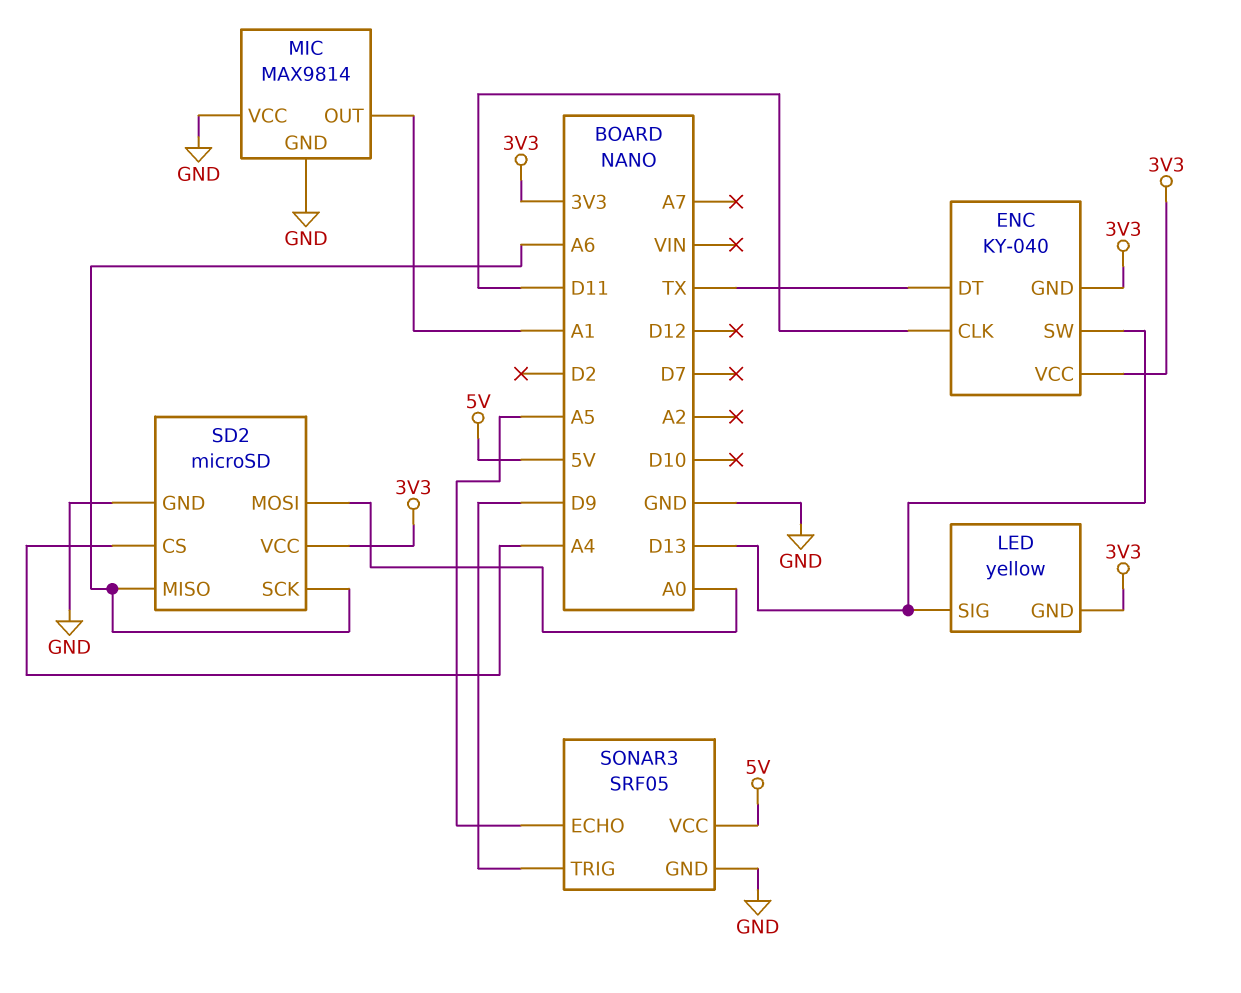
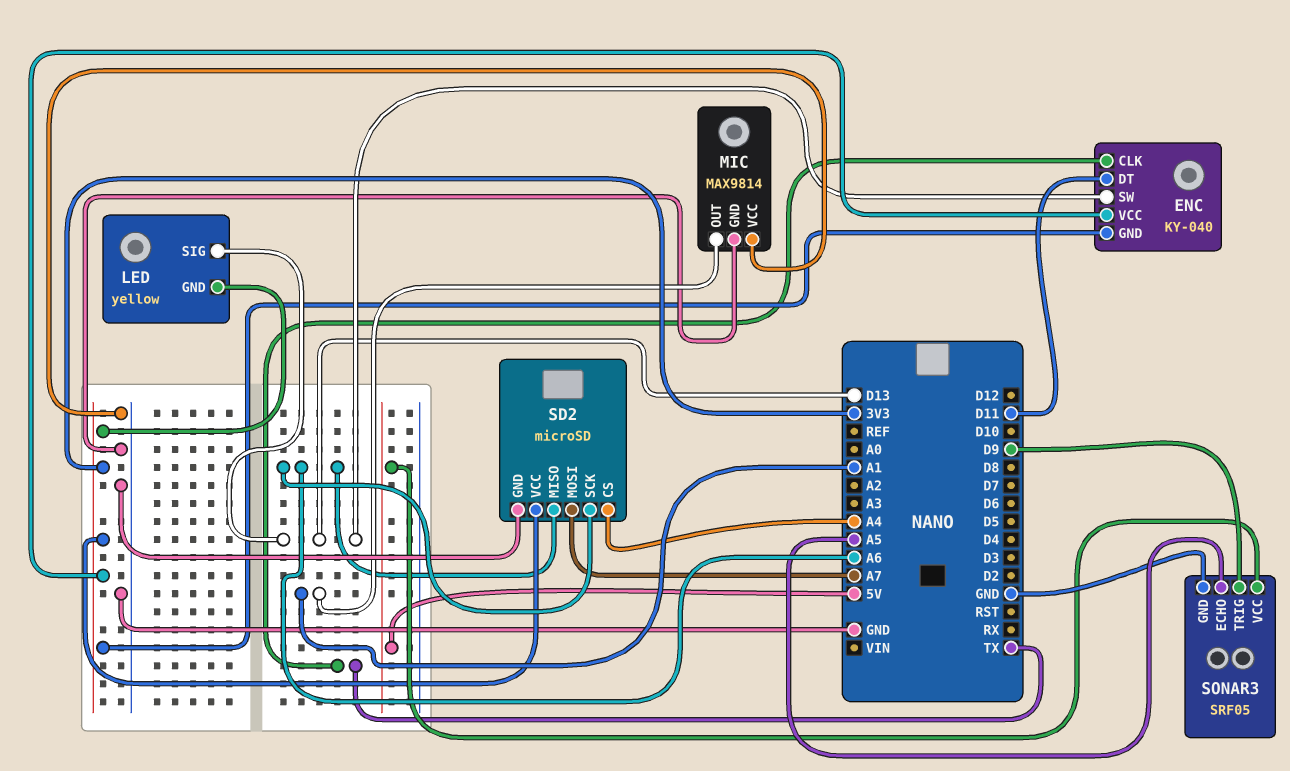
ENC pin CLK: D11 -> TX
ENC pin DT: TX -> D11
SD2 pin MOSI: A0 -> A7

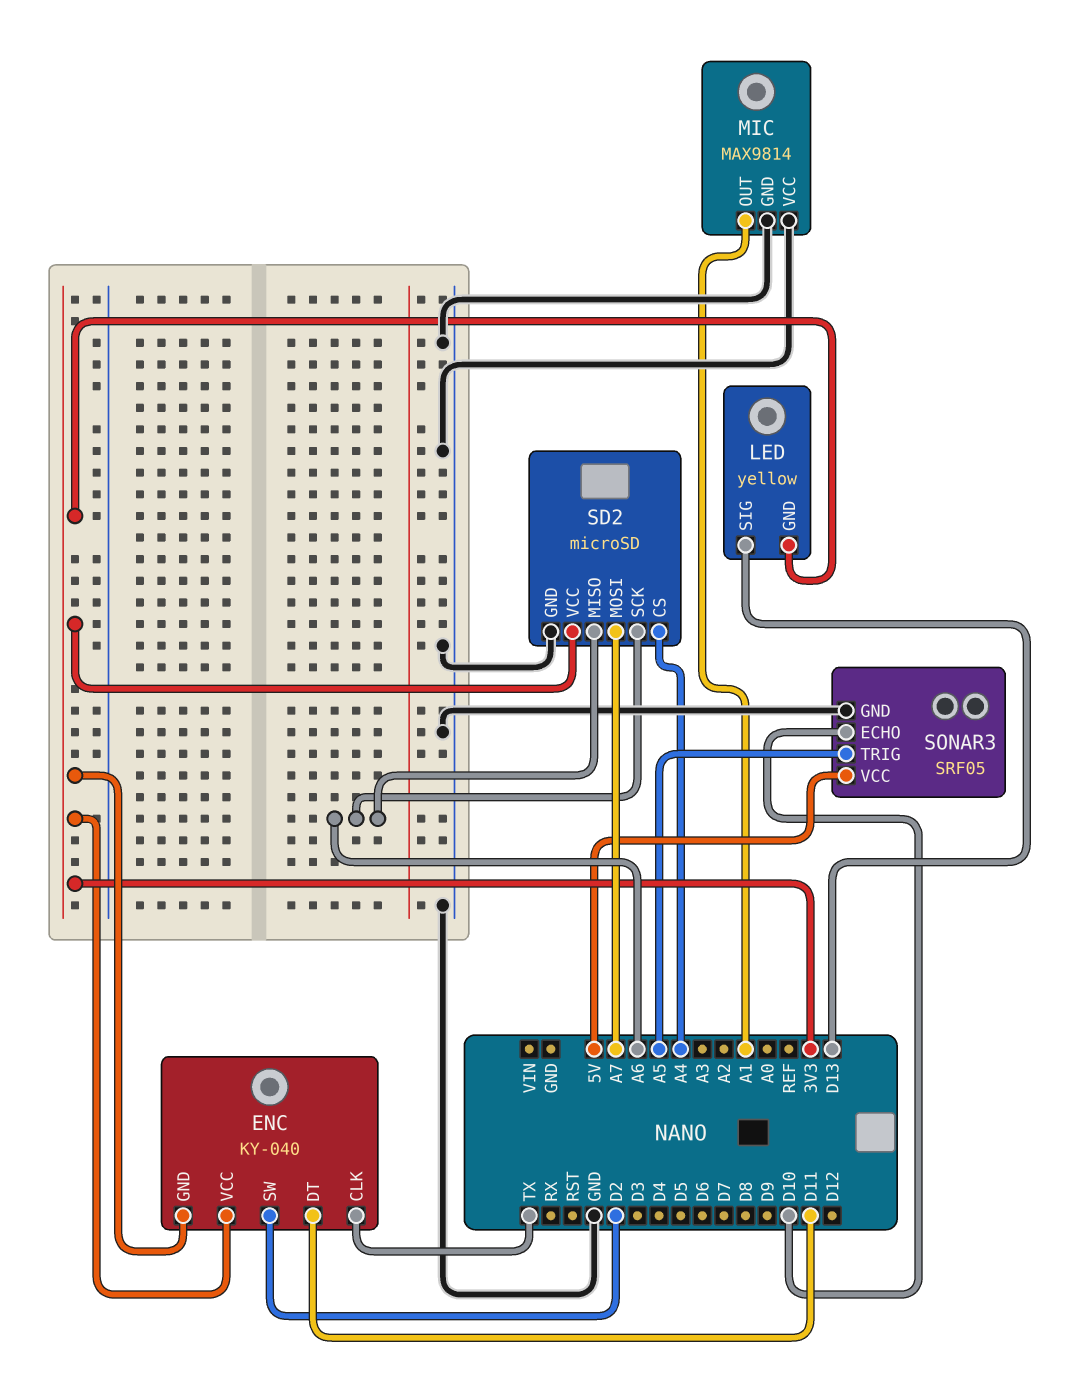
ENC pin SW: D13 -> D2
SONAR3 pin ECHO: A5 -> D10
SONAR3 pin TRIG: D9 -> A5

